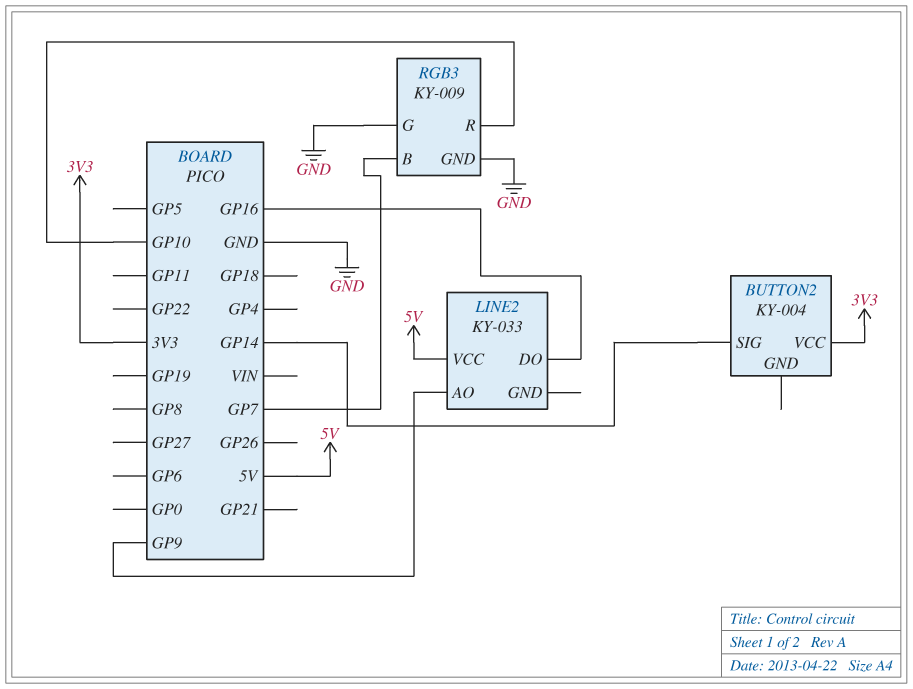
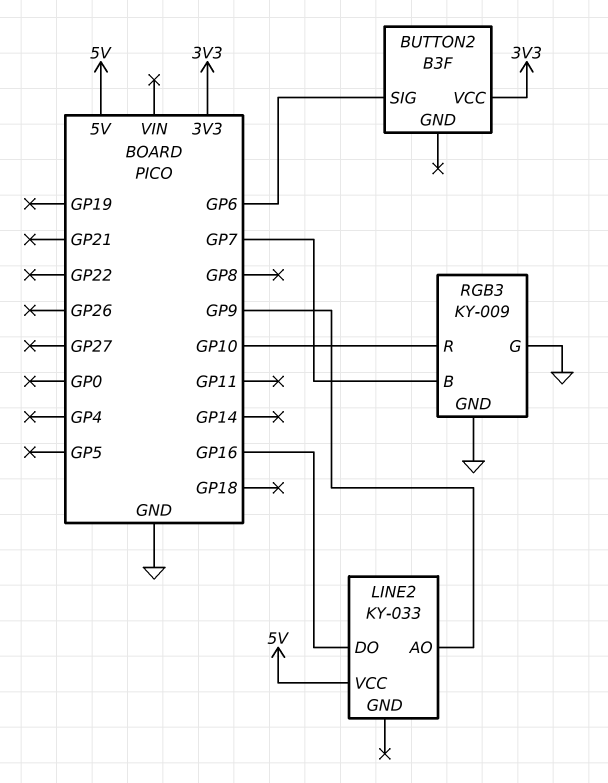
BUTTON2: KY-004 -> B3F
BUTTON2 pin SIG: GP14 -> GP6

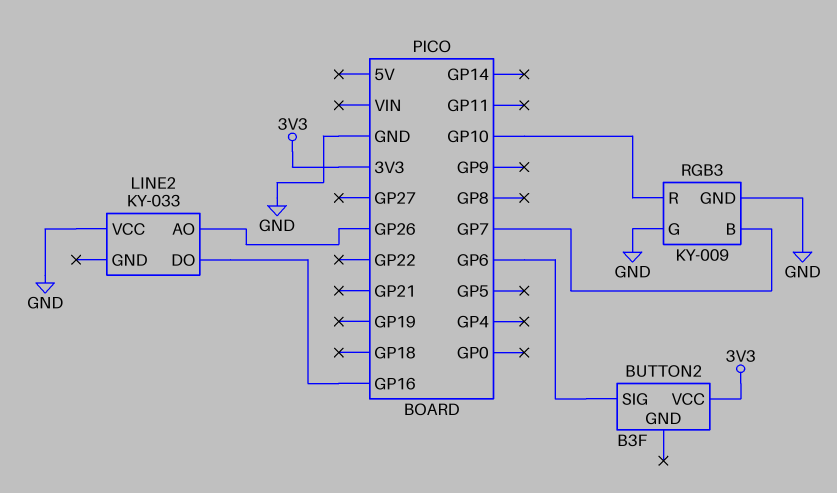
LINE2 pin AO: GP9 -> GP26
LINE2 pin VCC: 5V -> GND

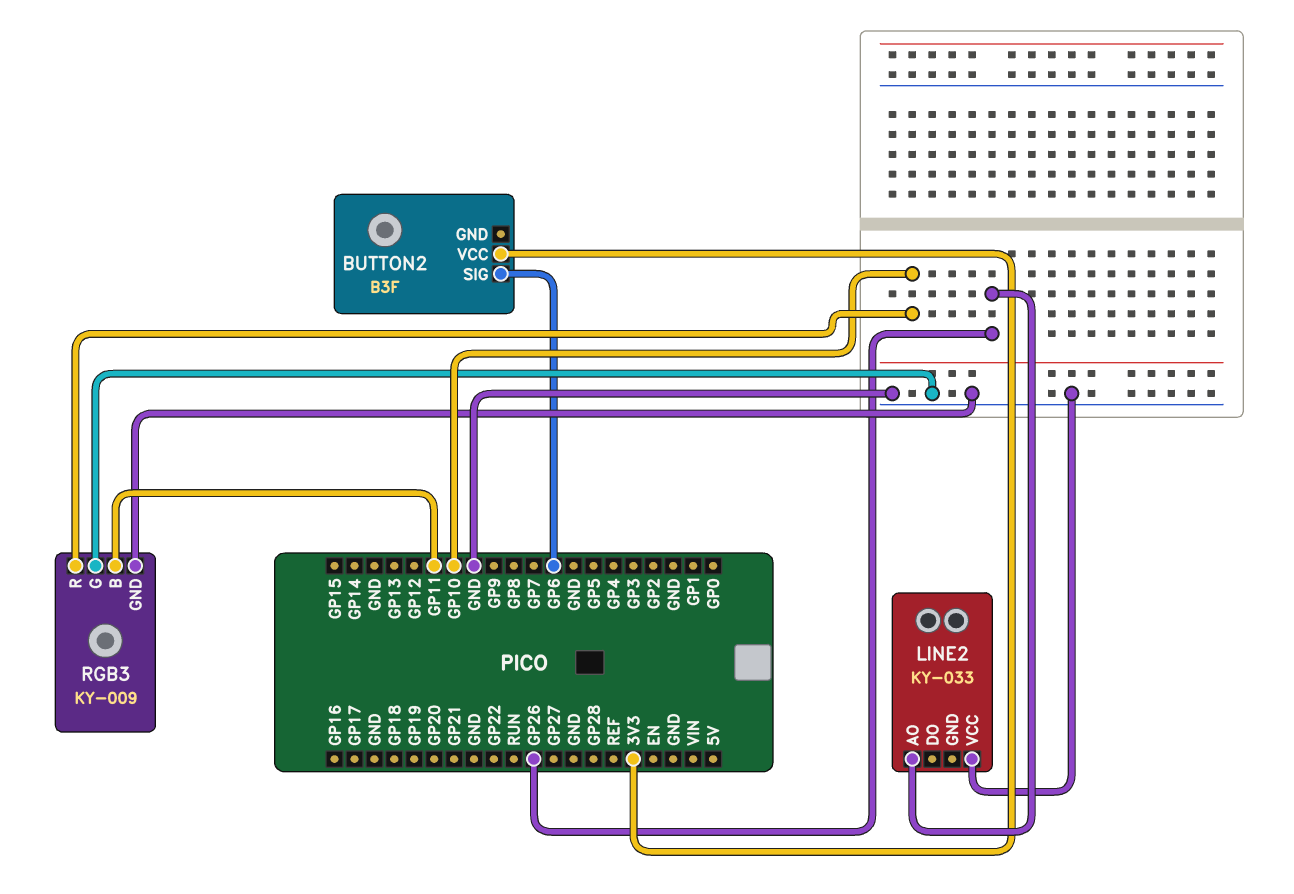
LINE2 pin DO: GP16 -> none
RGB3 pin B: GP7 -> GP11

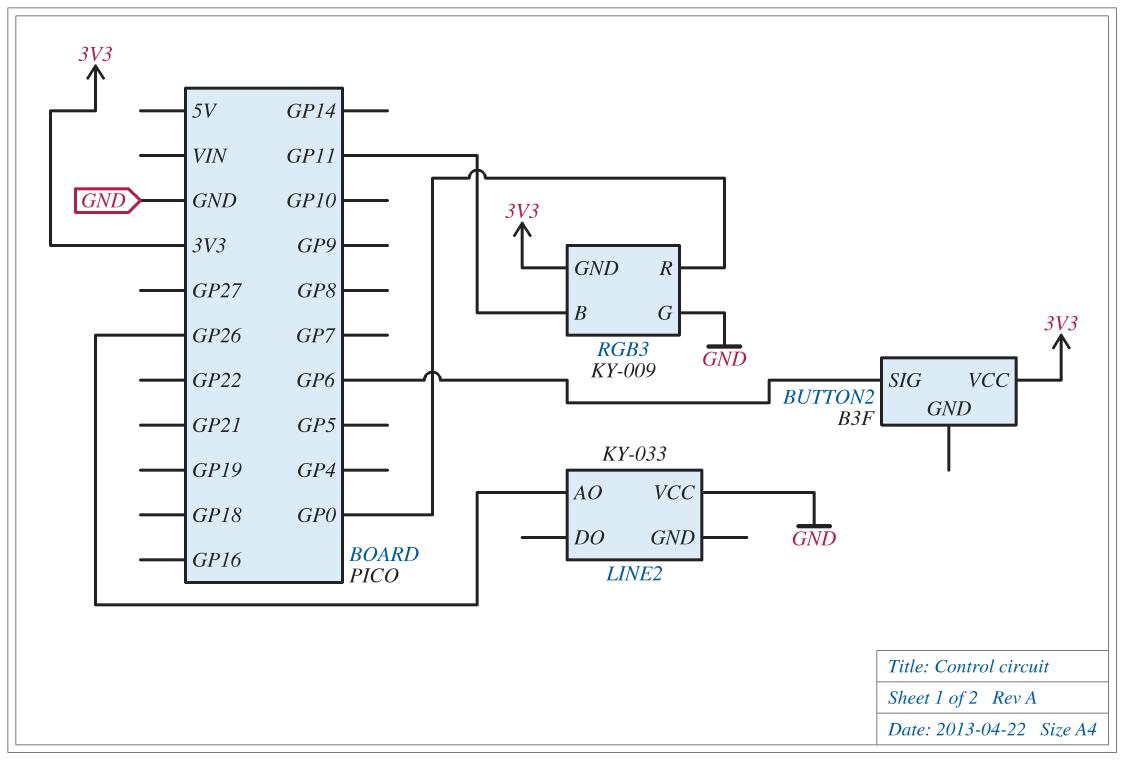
RGB3 pin GND: GND -> 3V3
RGB3 pin R: GP10 -> GP0

